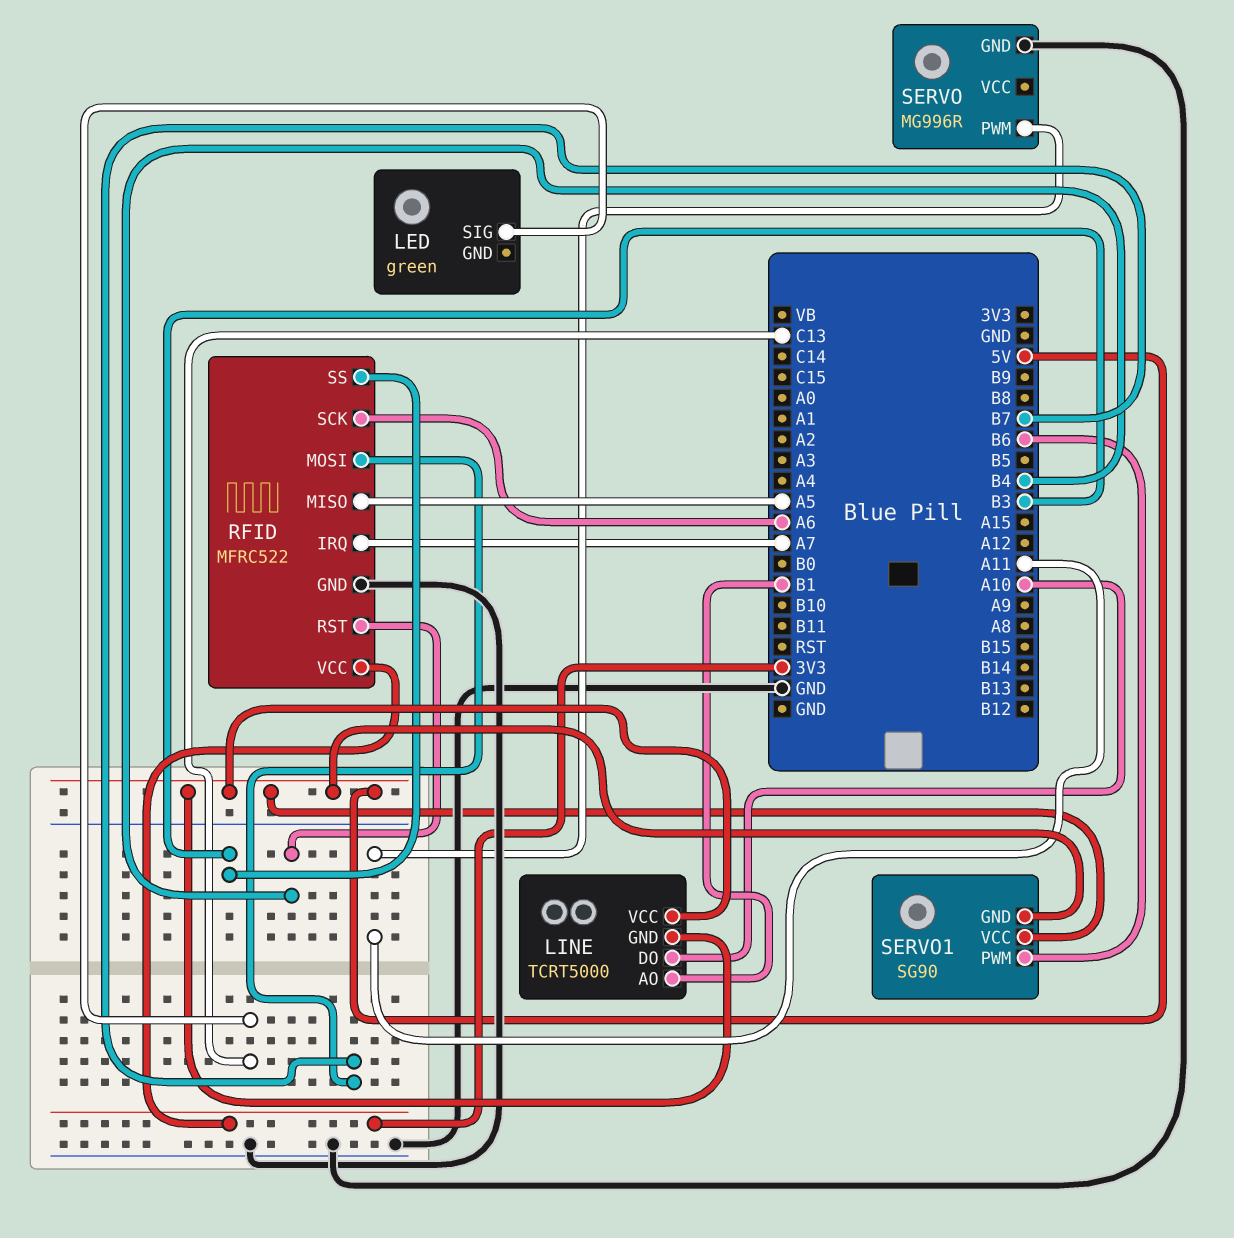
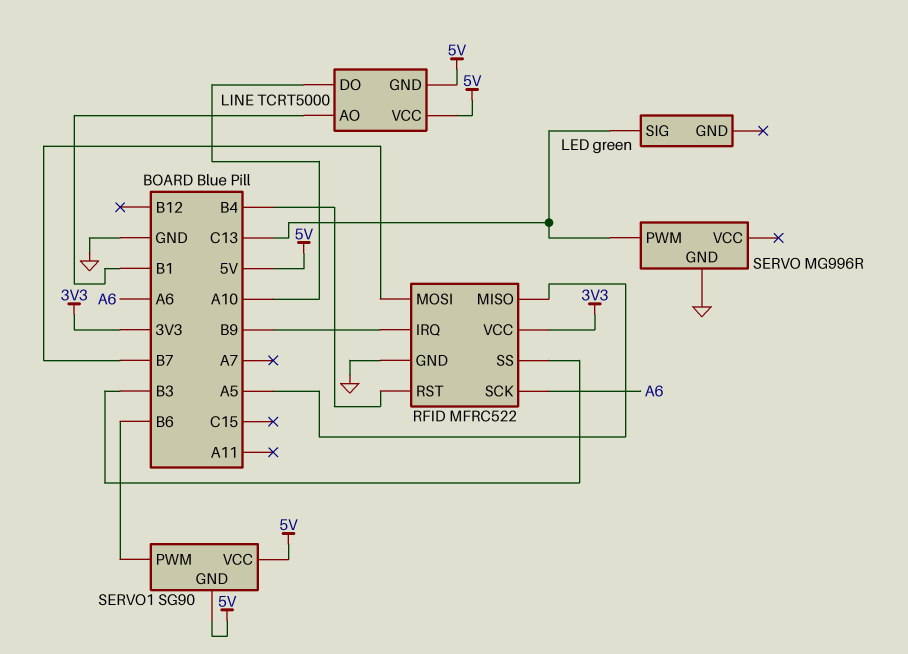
RFID pin IRQ: A7 -> B9
SERVO pin PWM: A11 -> C13

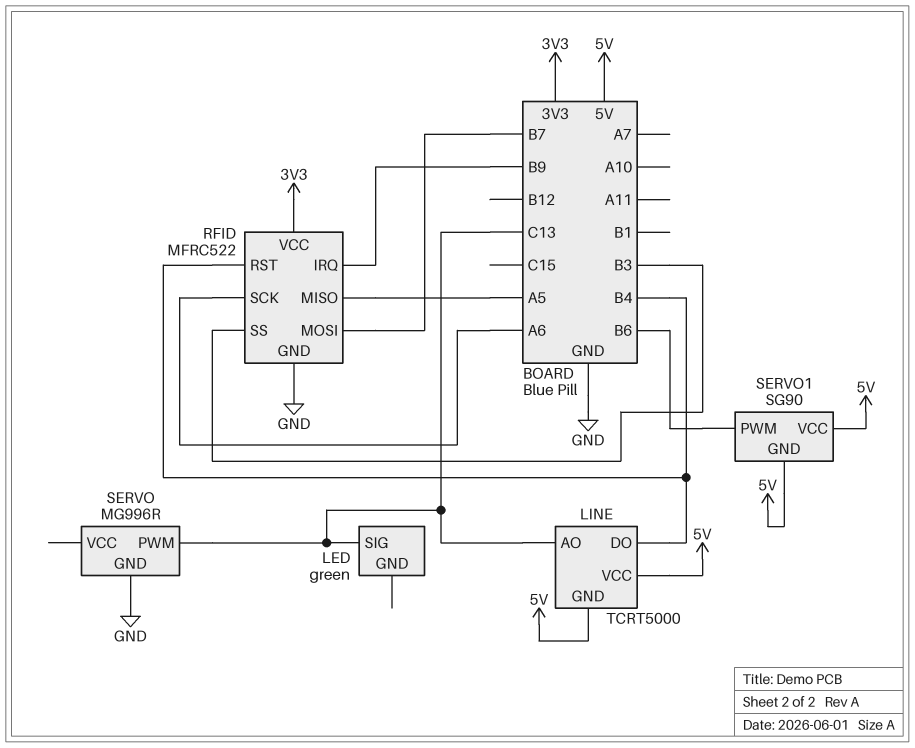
LINE pin AO: B1 -> C13
LINE pin DO: A10 -> B4

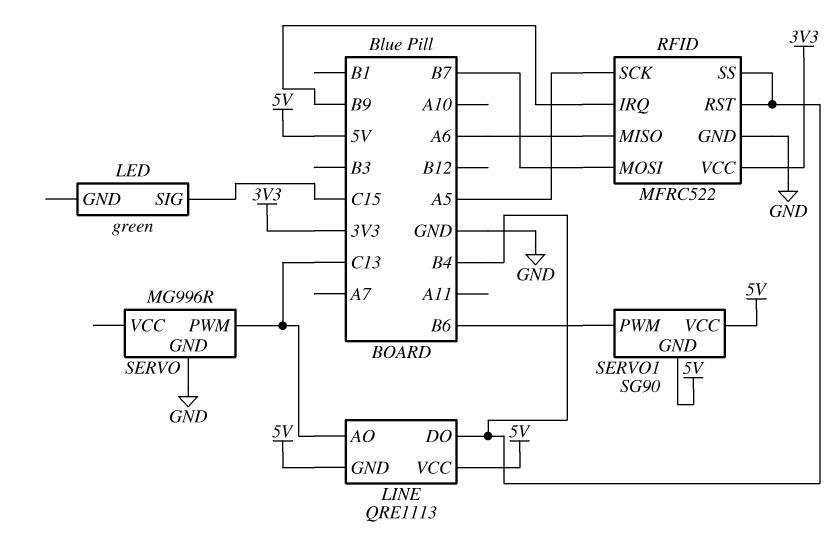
LED pin SIG: C13 -> C15
LINE: TCRT5000 -> QRE1113
RFID pin MISO: A5 -> A6
RFID pin SCK: A6 -> A5
RFID pin SS: B3 -> B4

